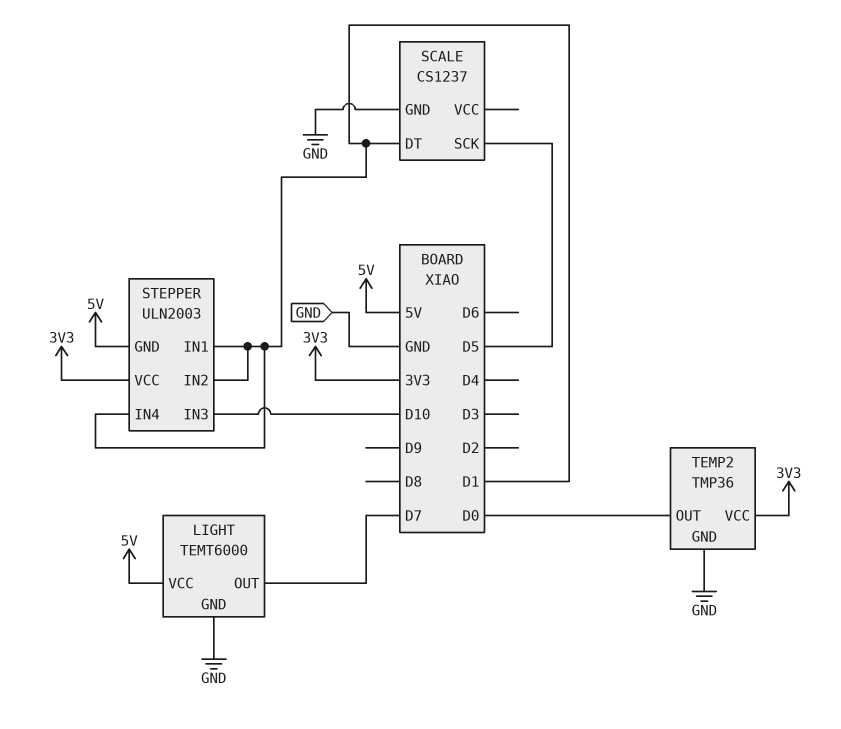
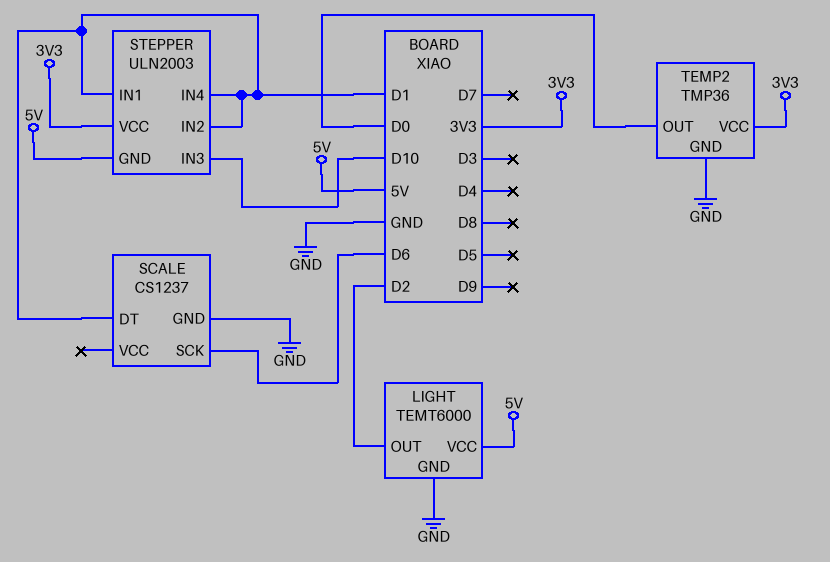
LIGHT pin OUT: D7 -> D2
SCALE pin SCK: D5 -> D6

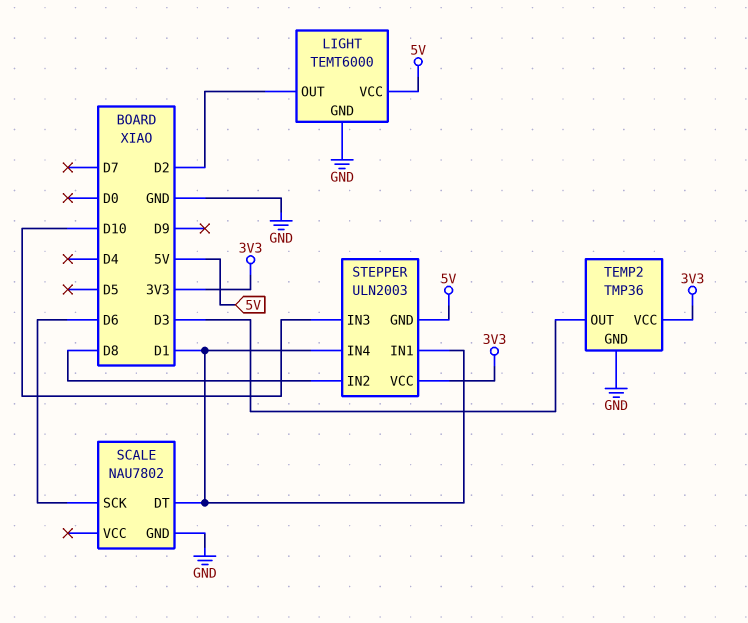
SCALE: CS1237 -> NAU7802
STEPPER pin IN2: D1 -> D8
TEMP2 pin OUT: D0 -> D3

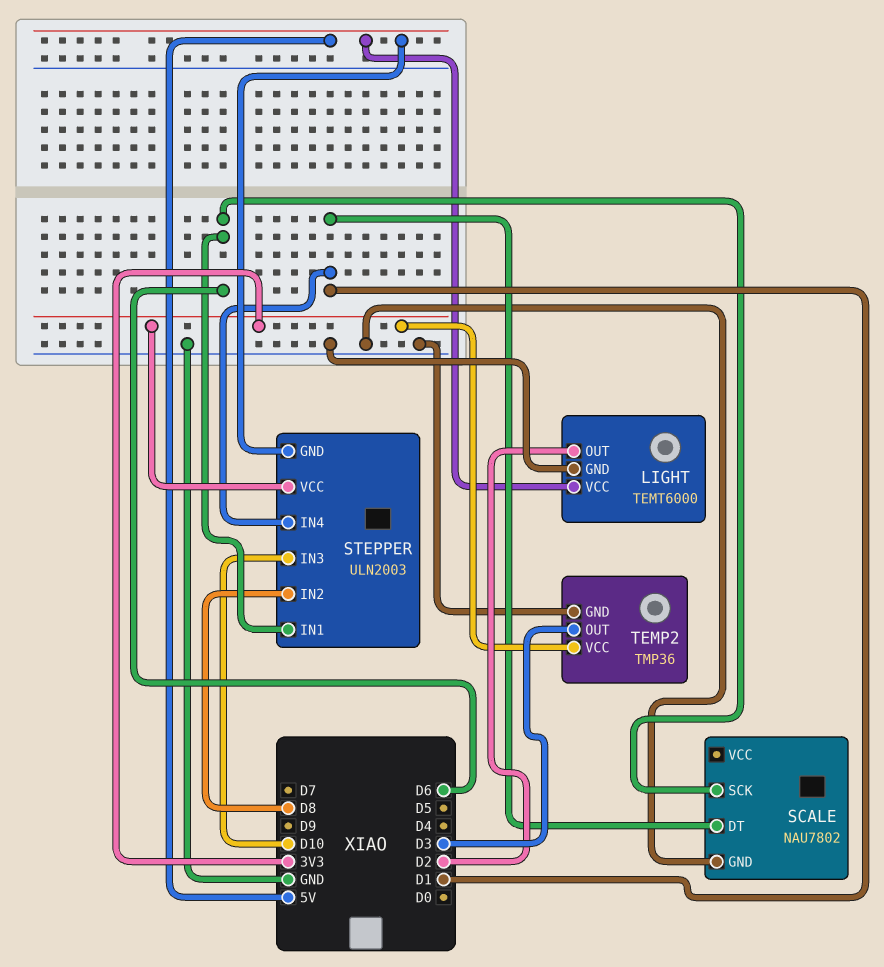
STEPPER pin IN1: D1 -> D6

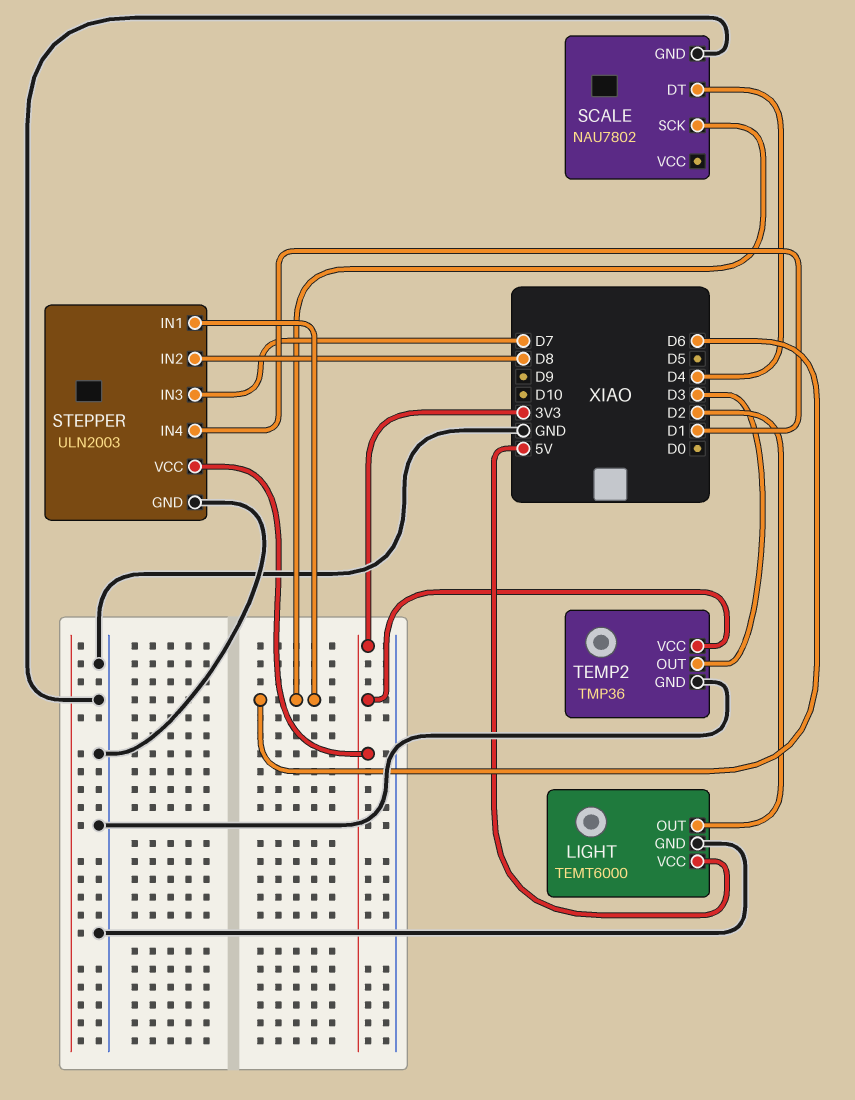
SCALE pin DT: D1 -> D4
STEPPER pin GND: 5V -> GND
STEPPER pin IN3: D10 -> D7

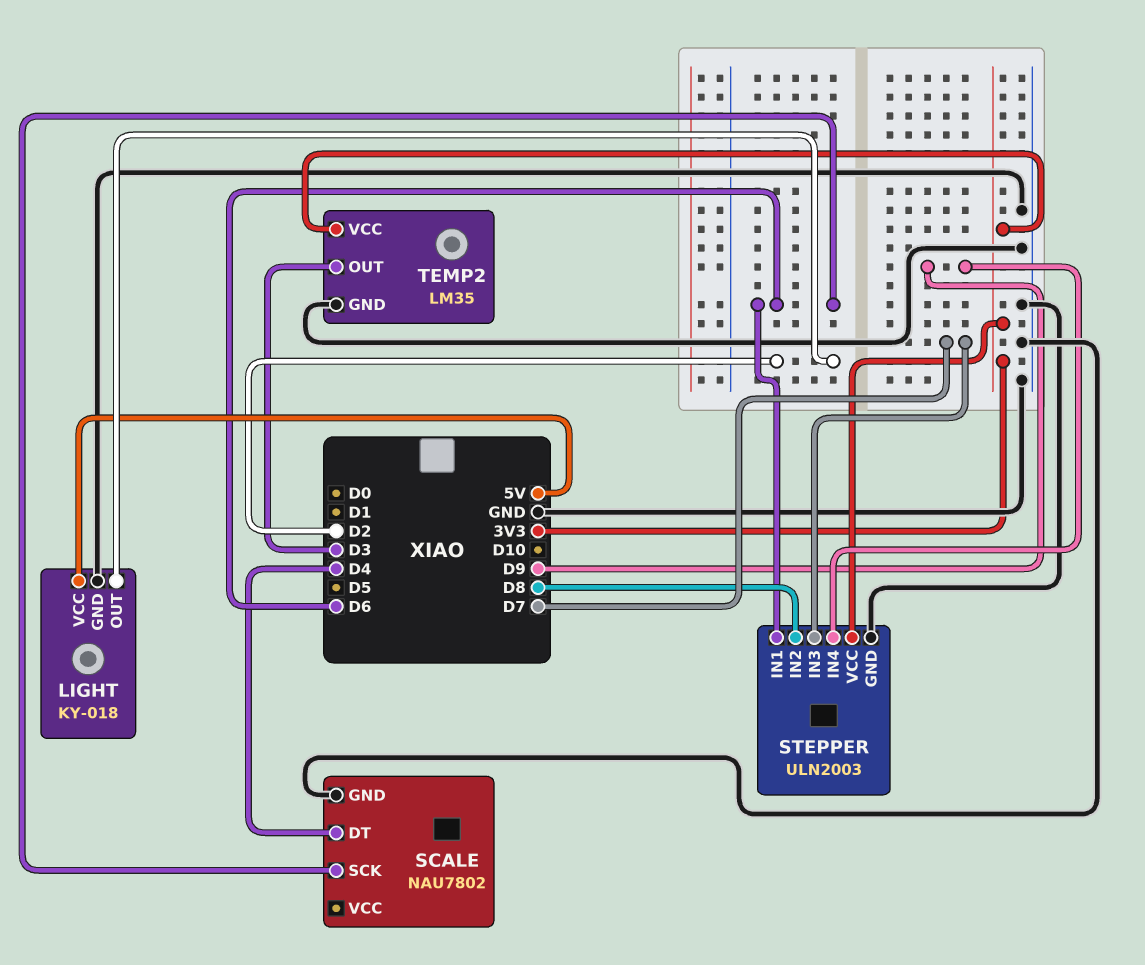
LIGHT: TEMT6000 -> KY-018
STEPPER pin IN4: D1 -> D9
TEMP2: TMP36 -> LM35

